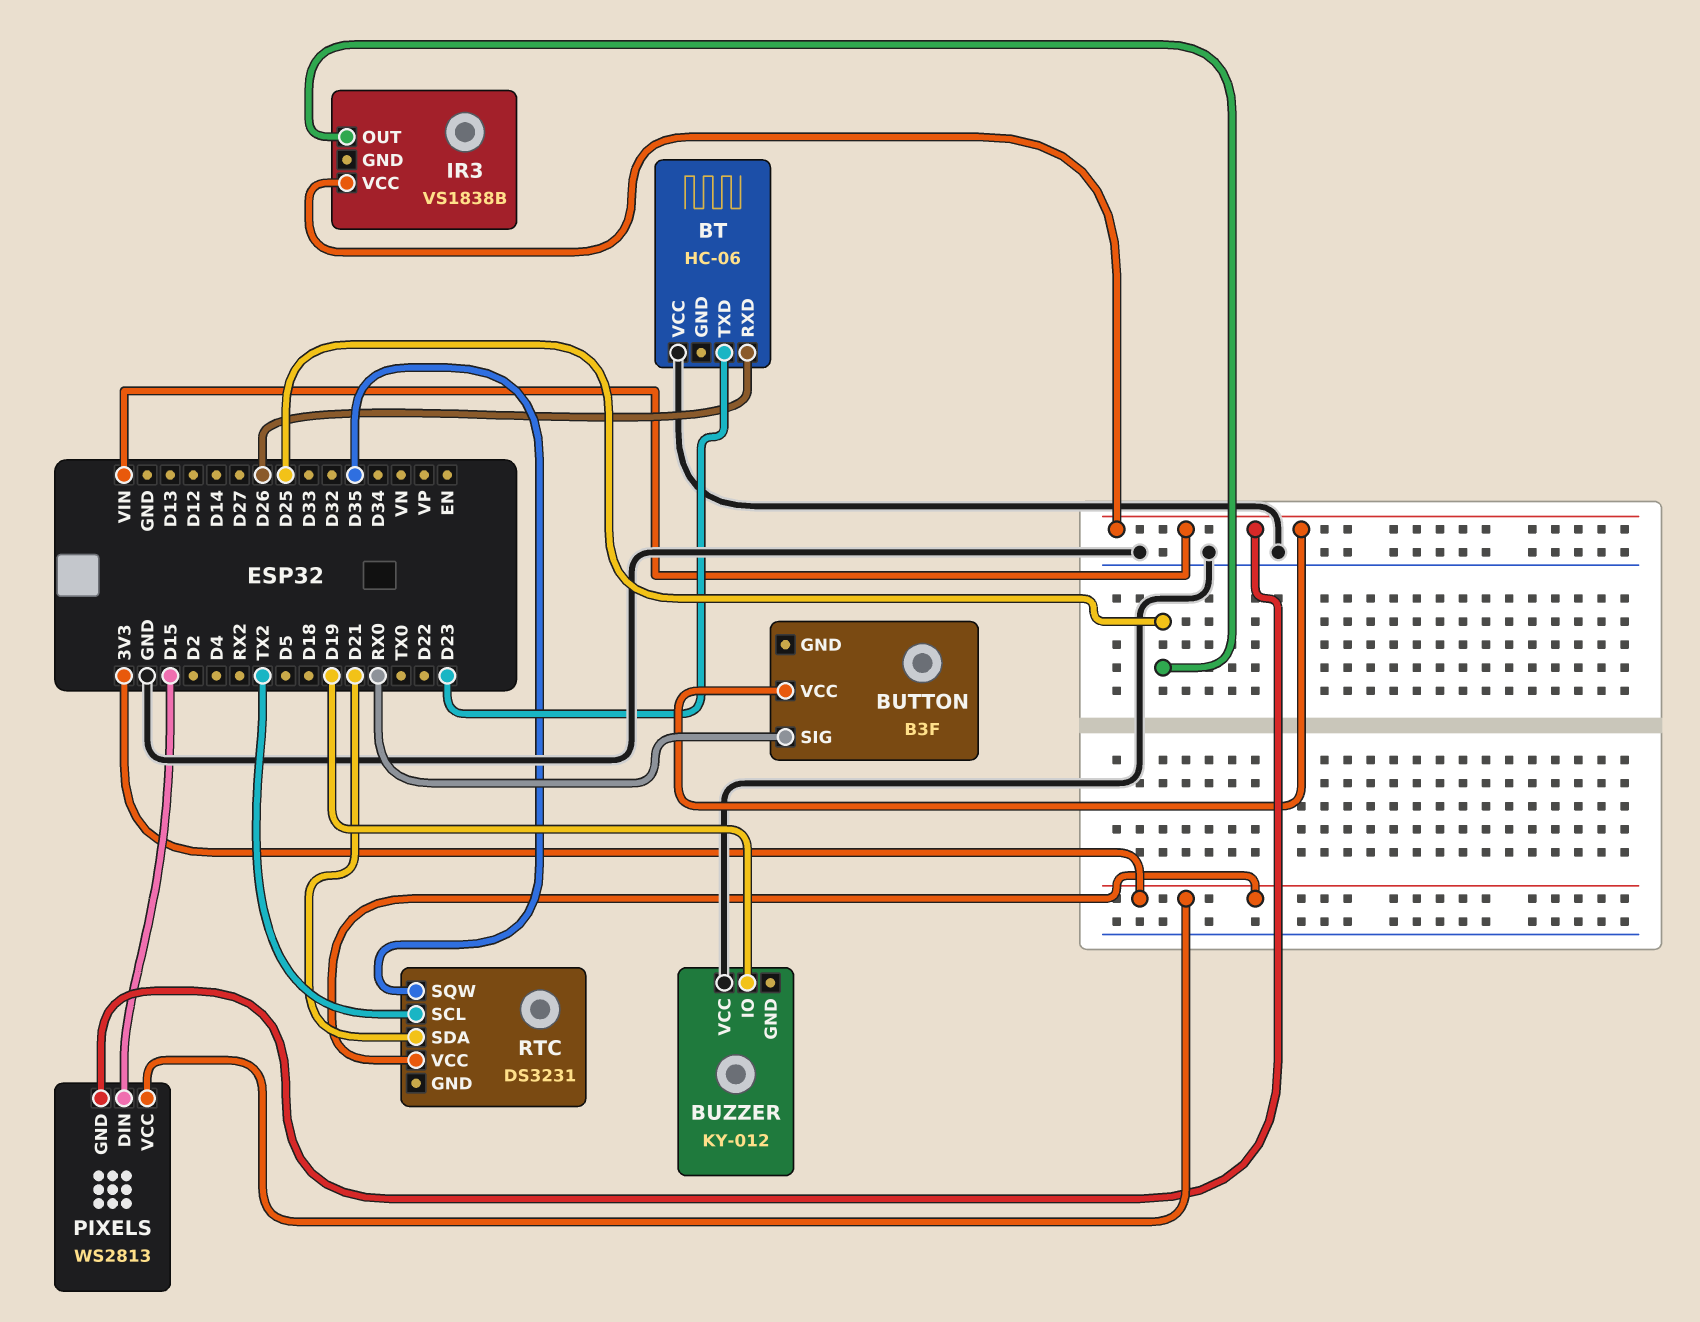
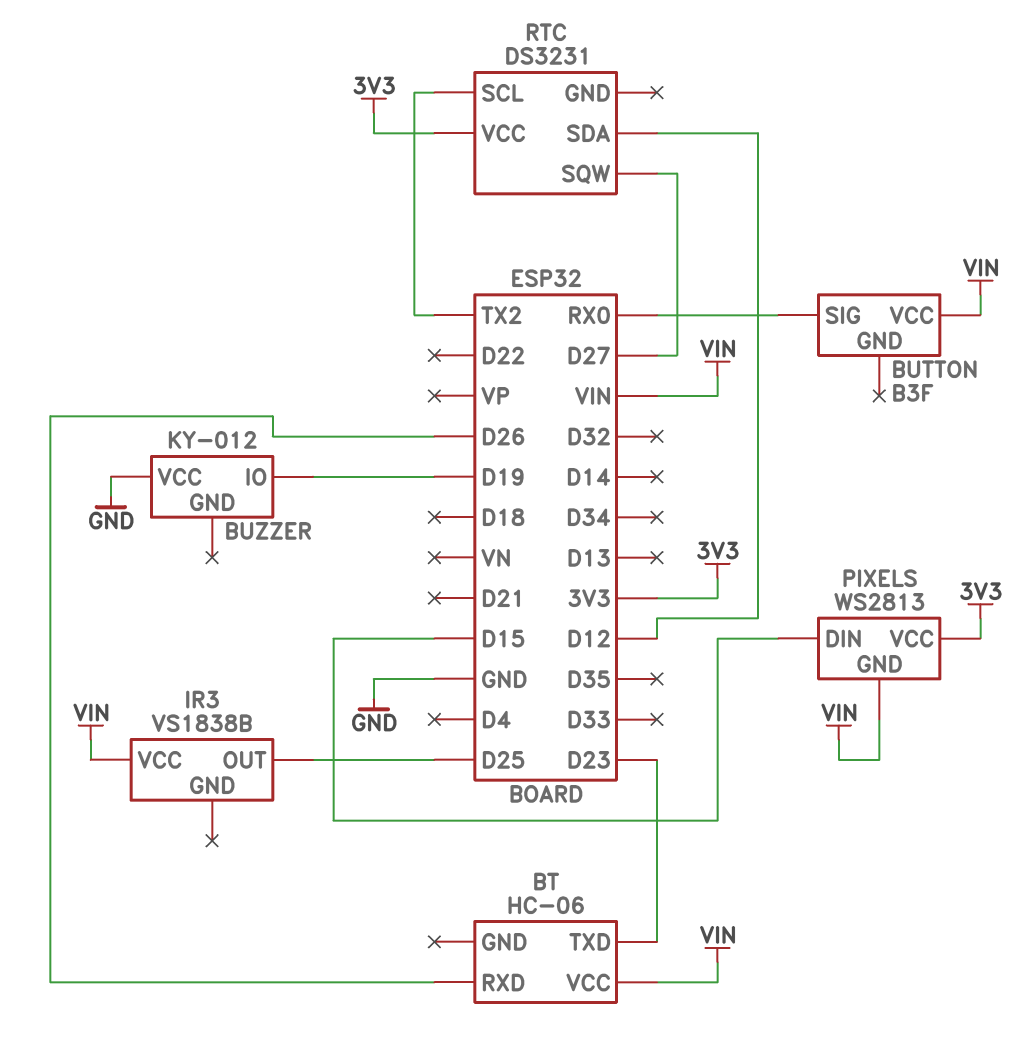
BT pin VCC: GND -> VIN
RTC pin SDA: D21 -> D12
RTC pin SQW: D35 -> D27

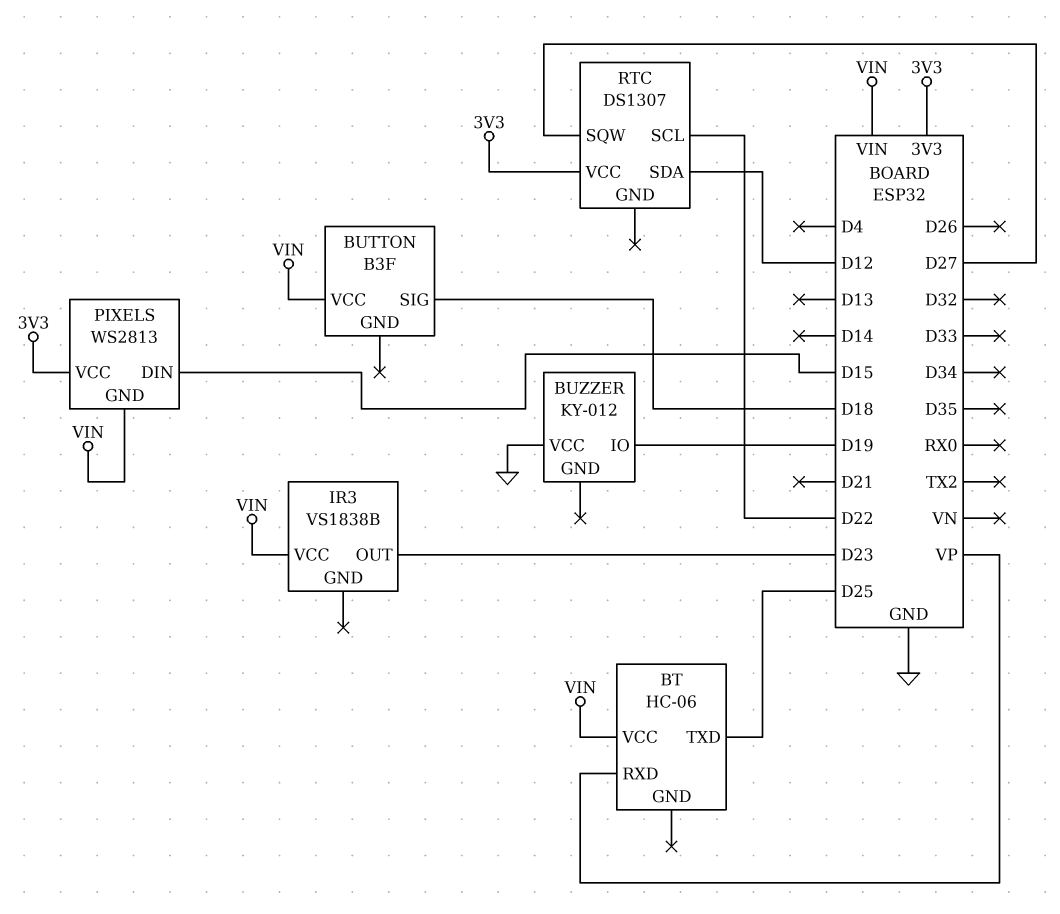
BT pin RXD: D26 -> VP
BT pin TXD: D23 -> D25
BUTTON pin SIG: RX0 -> D18
IR3 pin OUT: D25 -> D23
RTC: DS3231 -> DS1307
RTC pin SCL: TX2 -> D22

